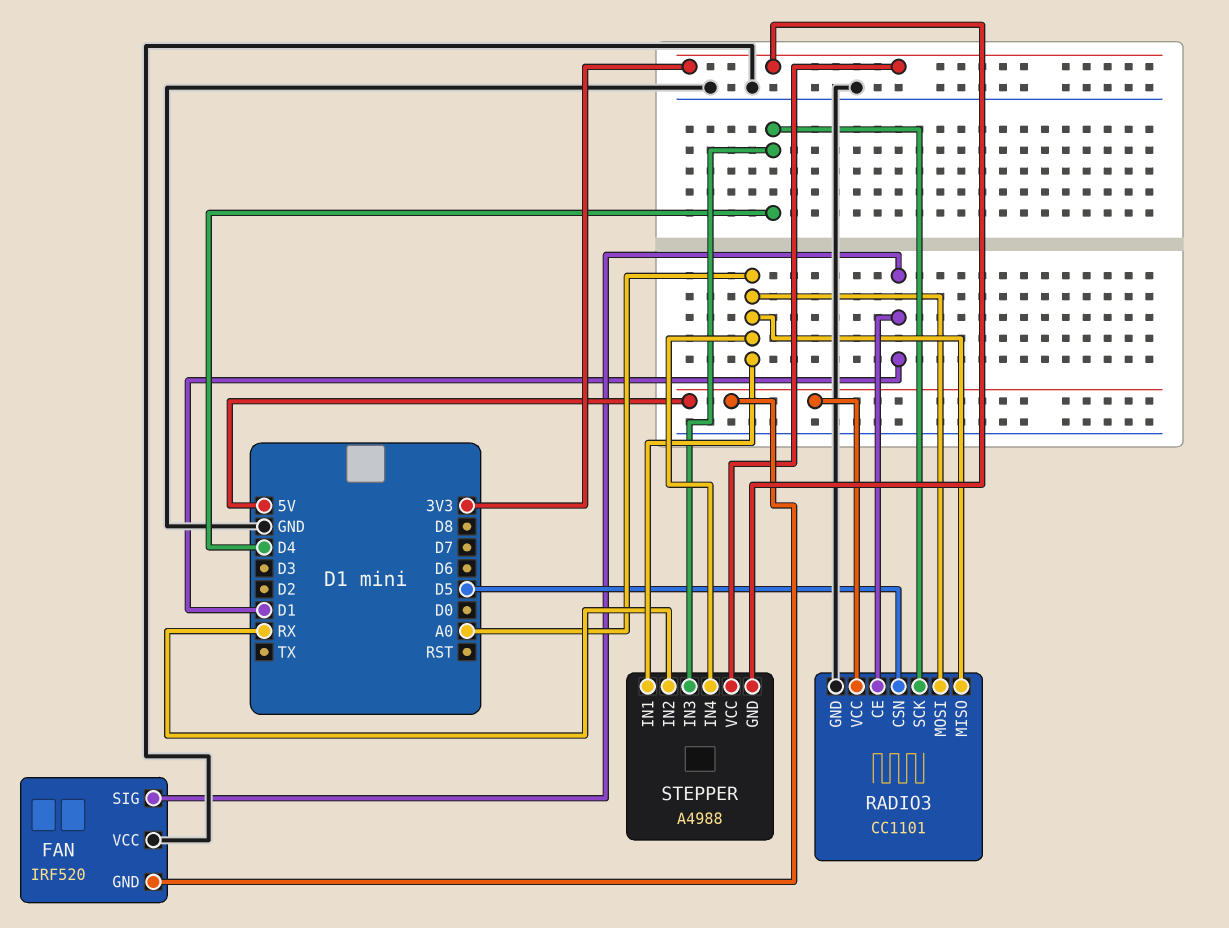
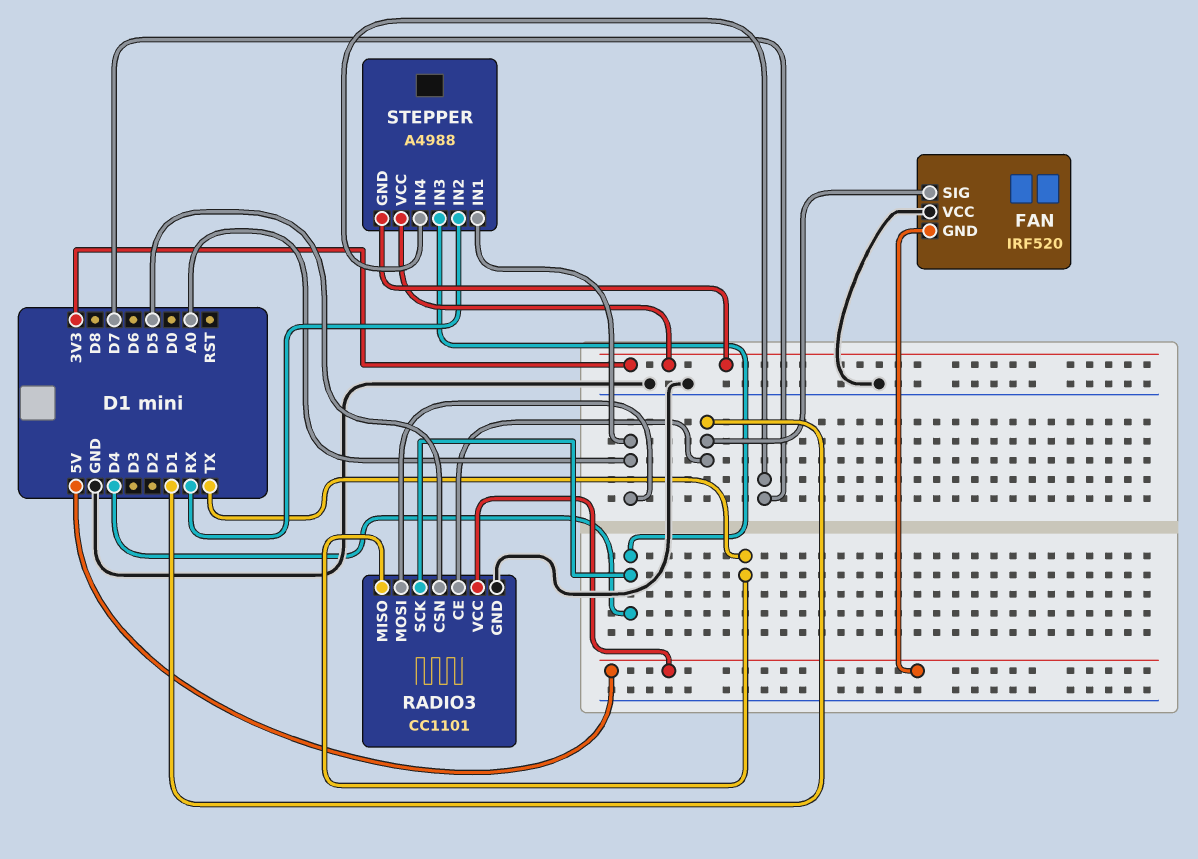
RADIO3 pin MISO: A0 -> TX
STEPPER pin IN4: A0 -> D7

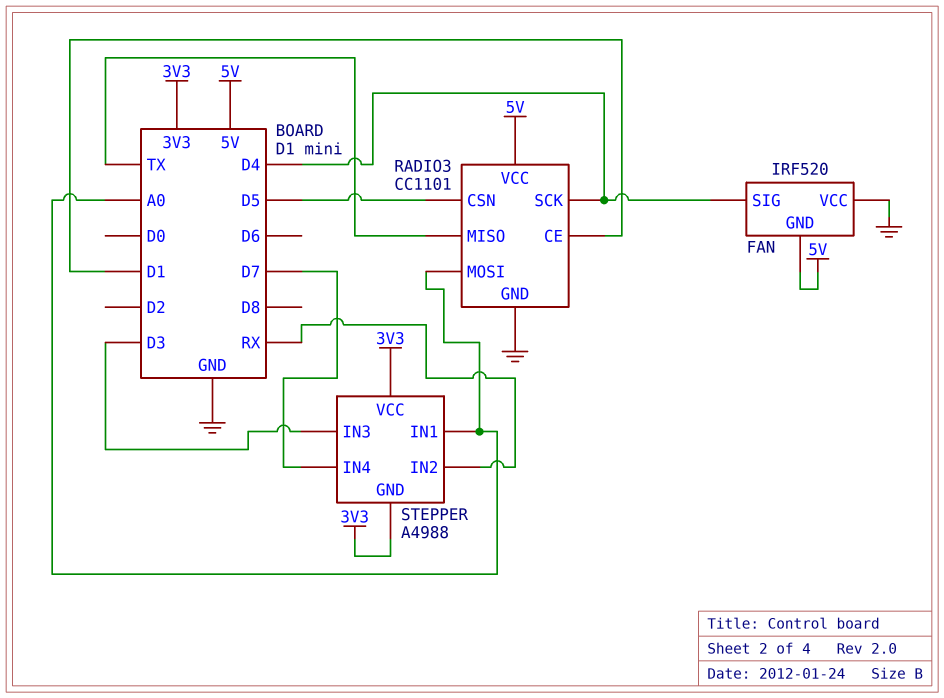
FAN pin SIG: D1 -> D4
STEPPER pin IN3: D4 -> D3

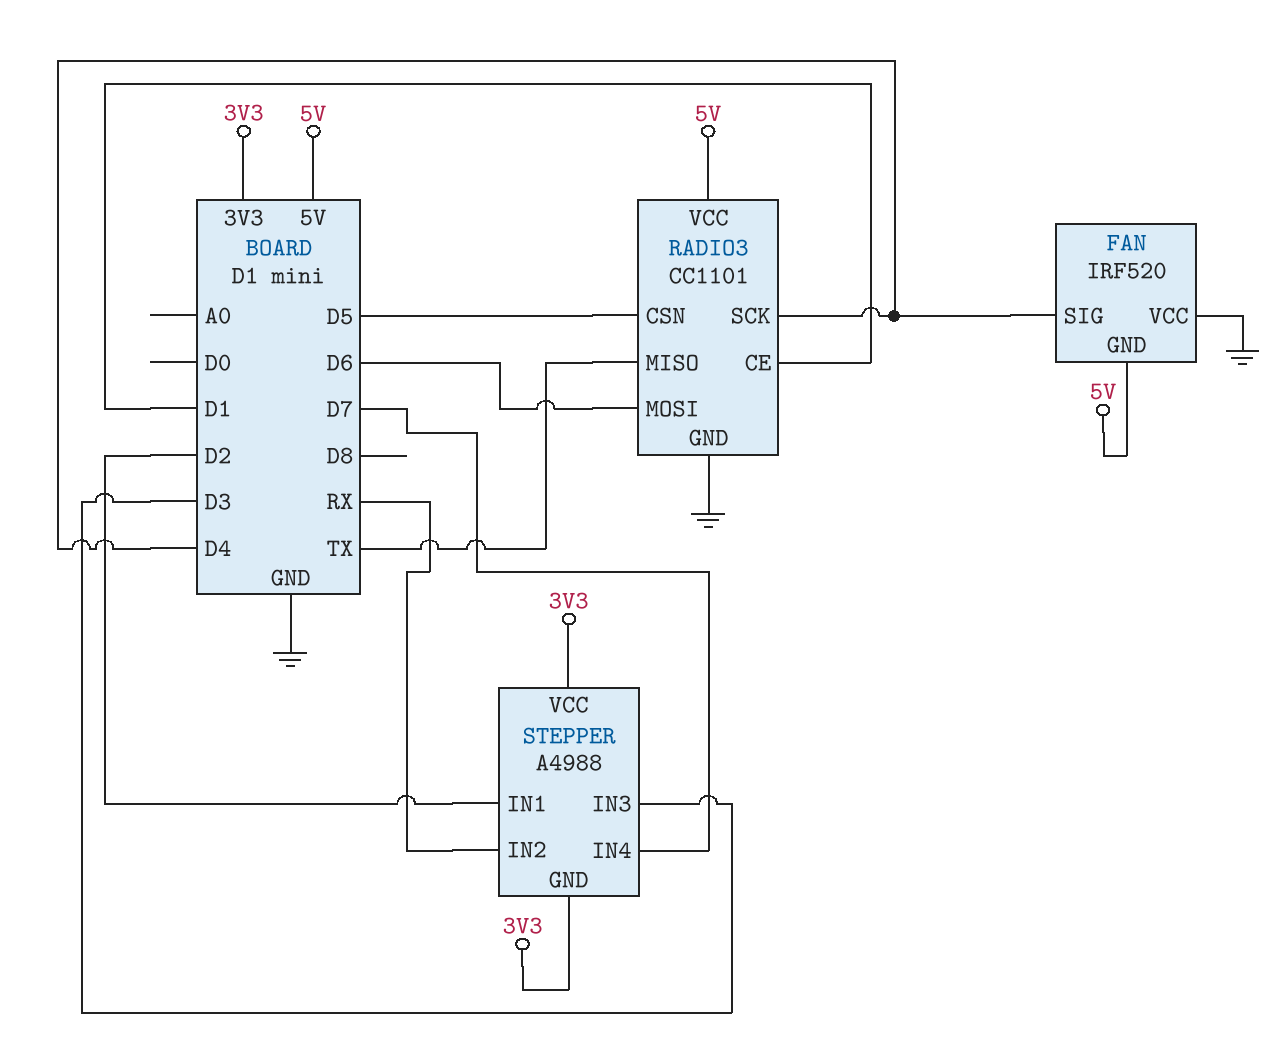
RADIO3 pin MOSI: A0 -> D6
STEPPER pin IN1: A0 -> D2

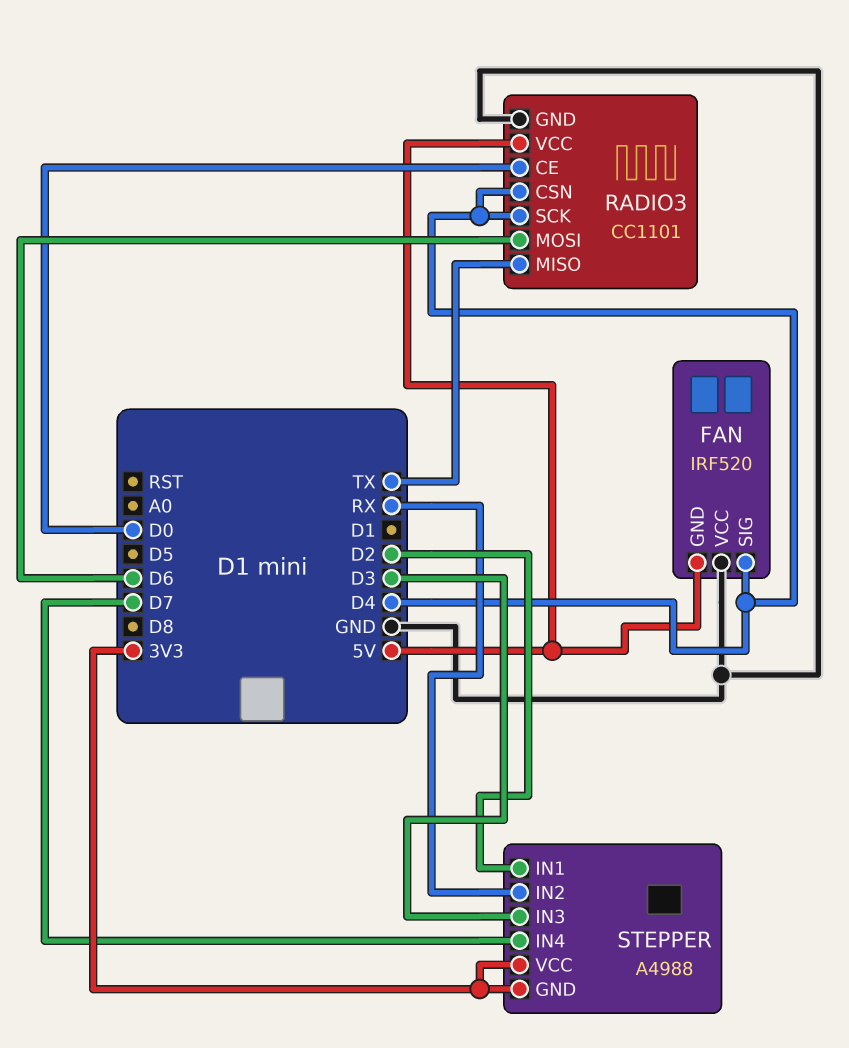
RADIO3 pin CE: D1 -> D0
RADIO3 pin CSN: D5 -> D4

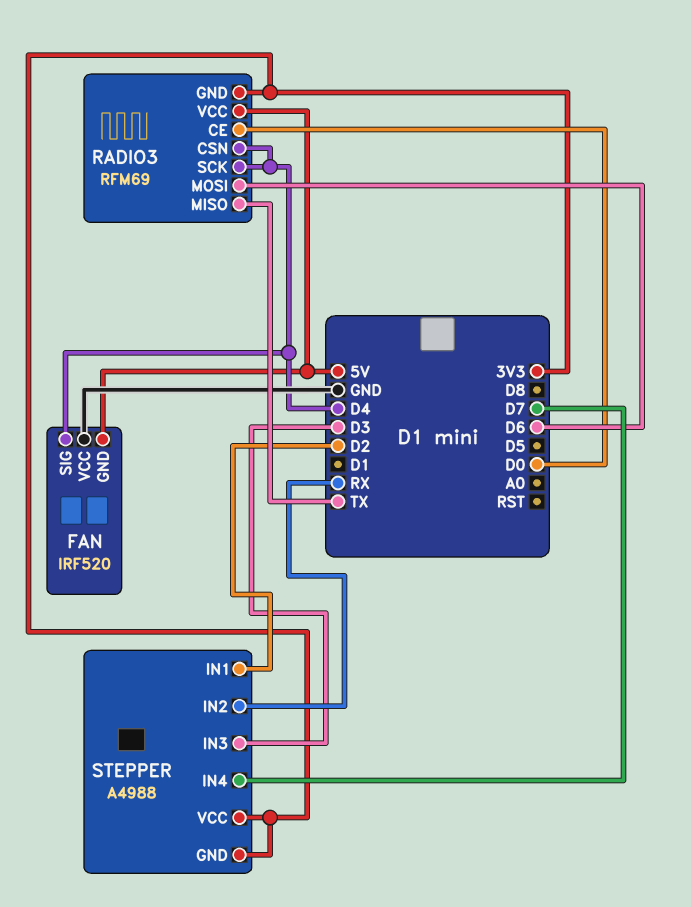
RADIO3: CC1101 -> RFM69
RADIO3 pin GND: GND -> 3V3

